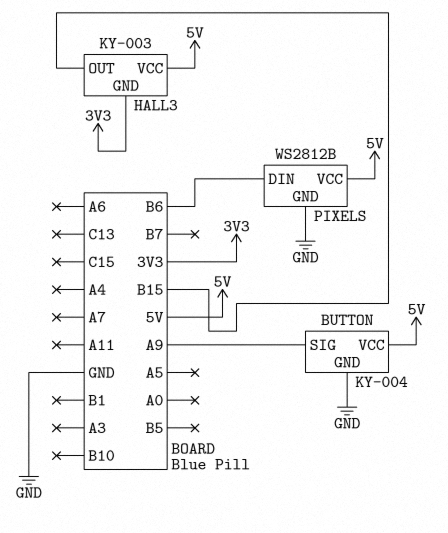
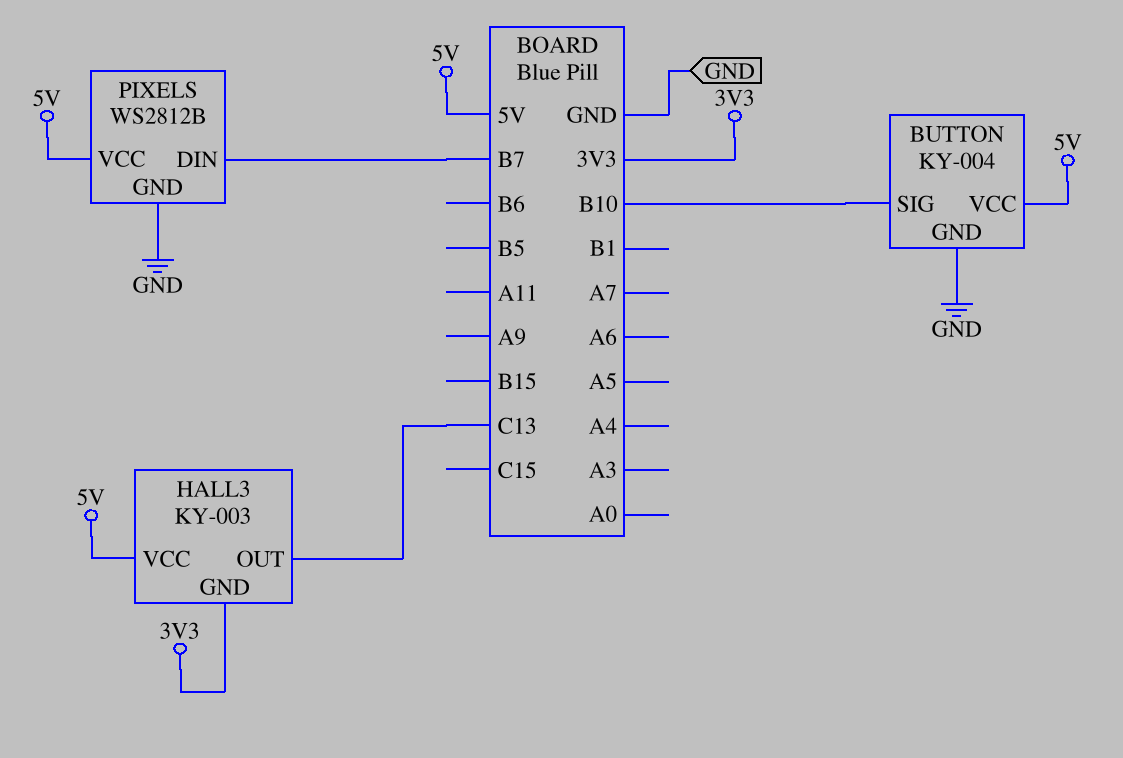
BUTTON pin SIG: A9 -> B10
HALL3 pin OUT: B15 -> C13
PIXELS pin DIN: B6 -> B7

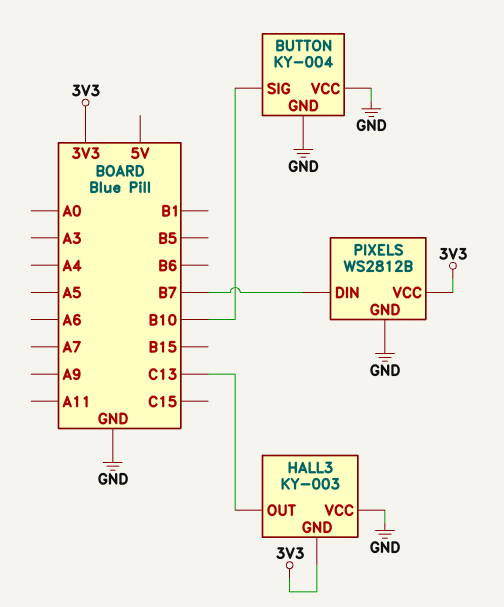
BUTTON pin VCC: 5V -> GND
HALL3 pin VCC: 5V -> GND
PIXELS pin VCC: 5V -> 3V3

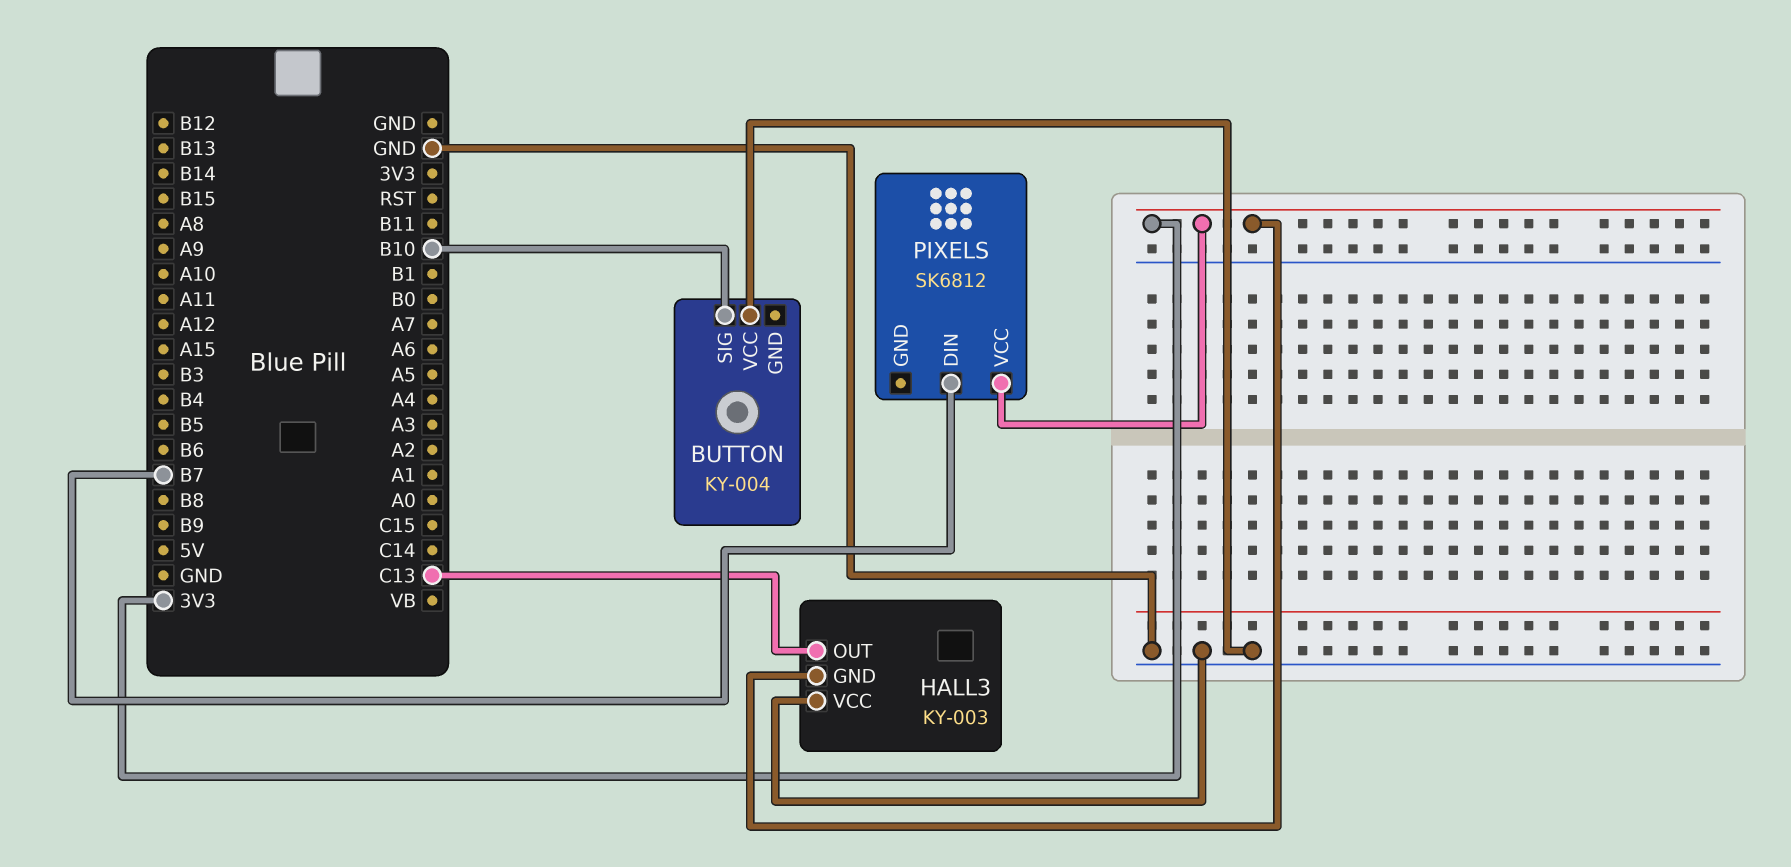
BUTTON pin GND: GND -> none
PIXELS: WS2812B -> SK6812
PIXELS pin GND: GND -> none

